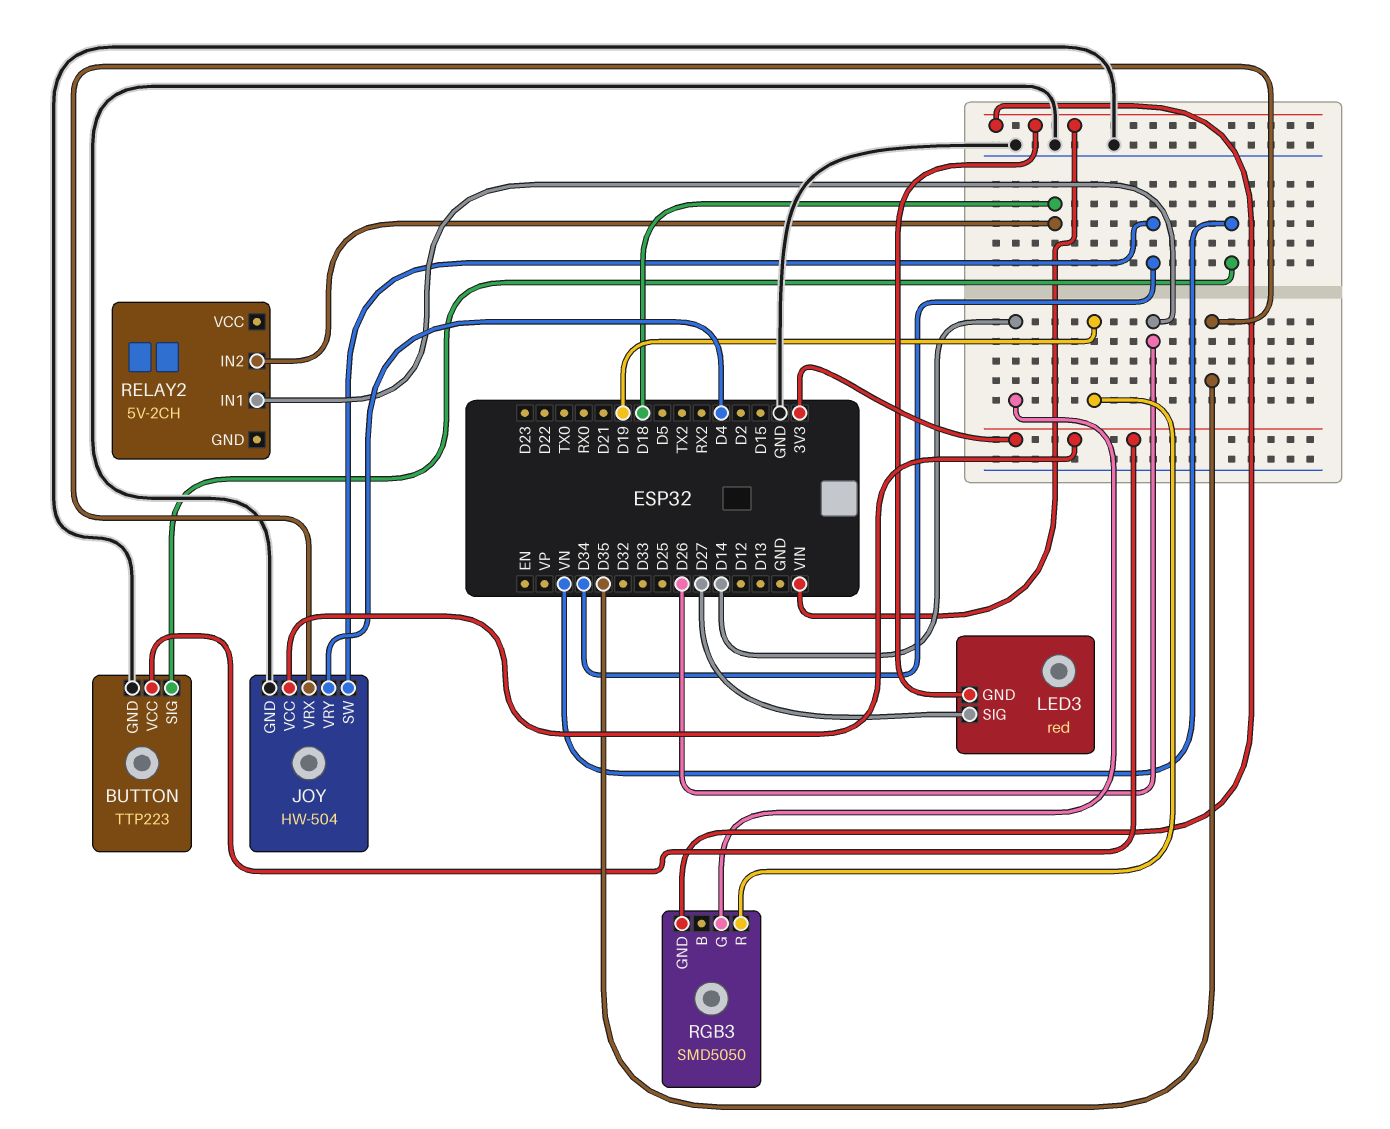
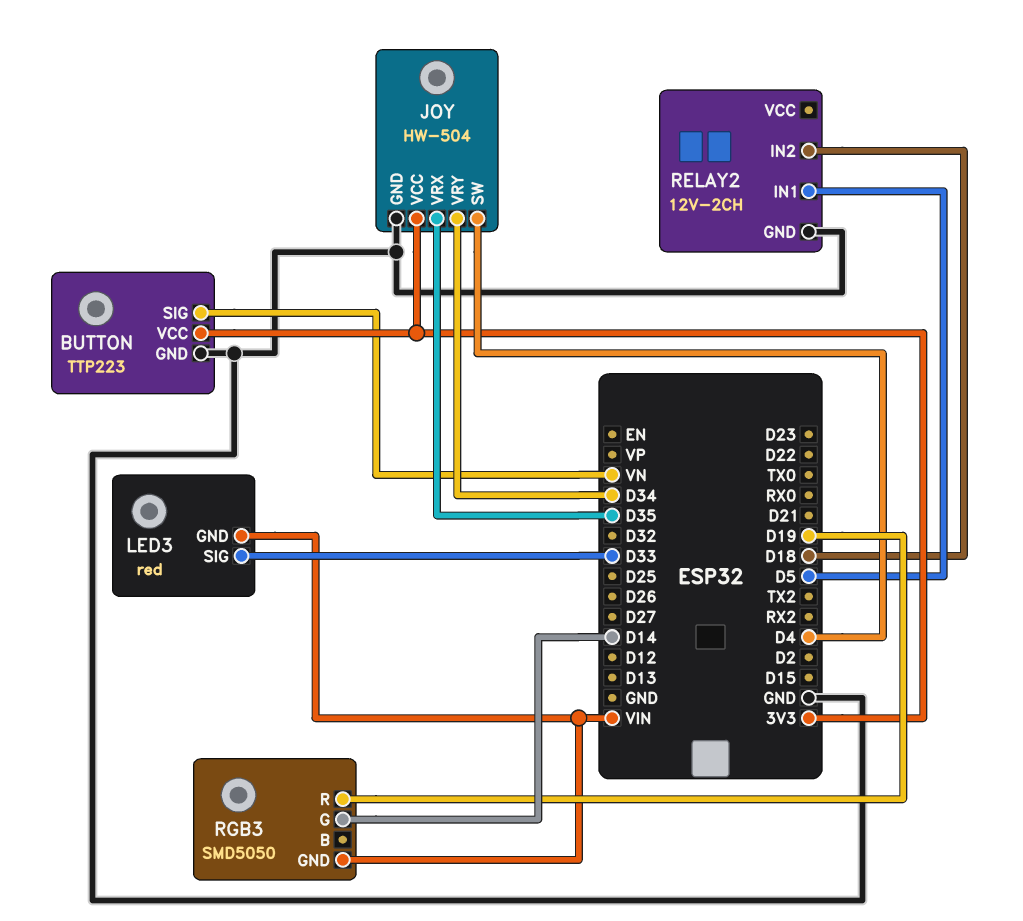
JOY pin SW: D34 -> D4
JOY pin VRY: D4 -> D34
LED3 pin SIG: D27 -> D33
RELAY2: 5V-2CH -> 12V-2CH
RELAY2 pin GND: none -> GND
RELAY2 pin IN1: D26 -> D5

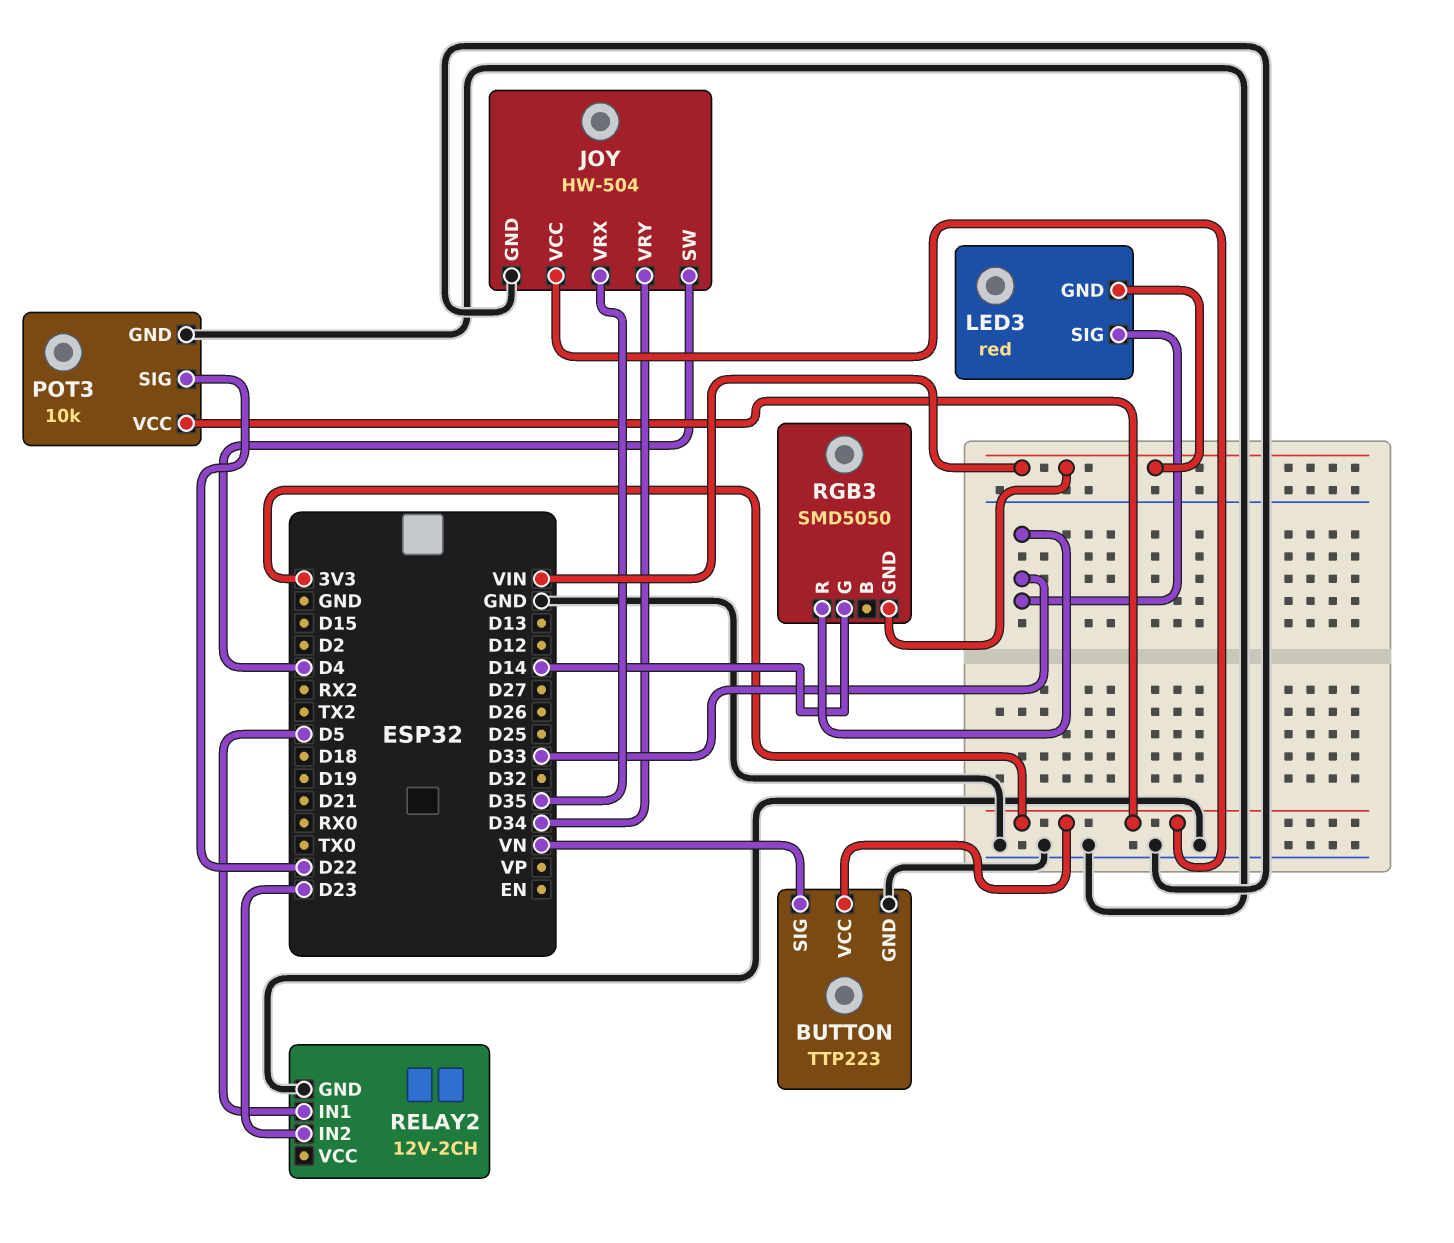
POT3: none -> 10k
POT3 pin GND: none -> GND
POT3 pin SIG: none -> D22
POT3 pin VCC: none -> 3V3
RELAY2 pin IN2: D18 -> D23
RGB3 pin R: D19 -> D33

